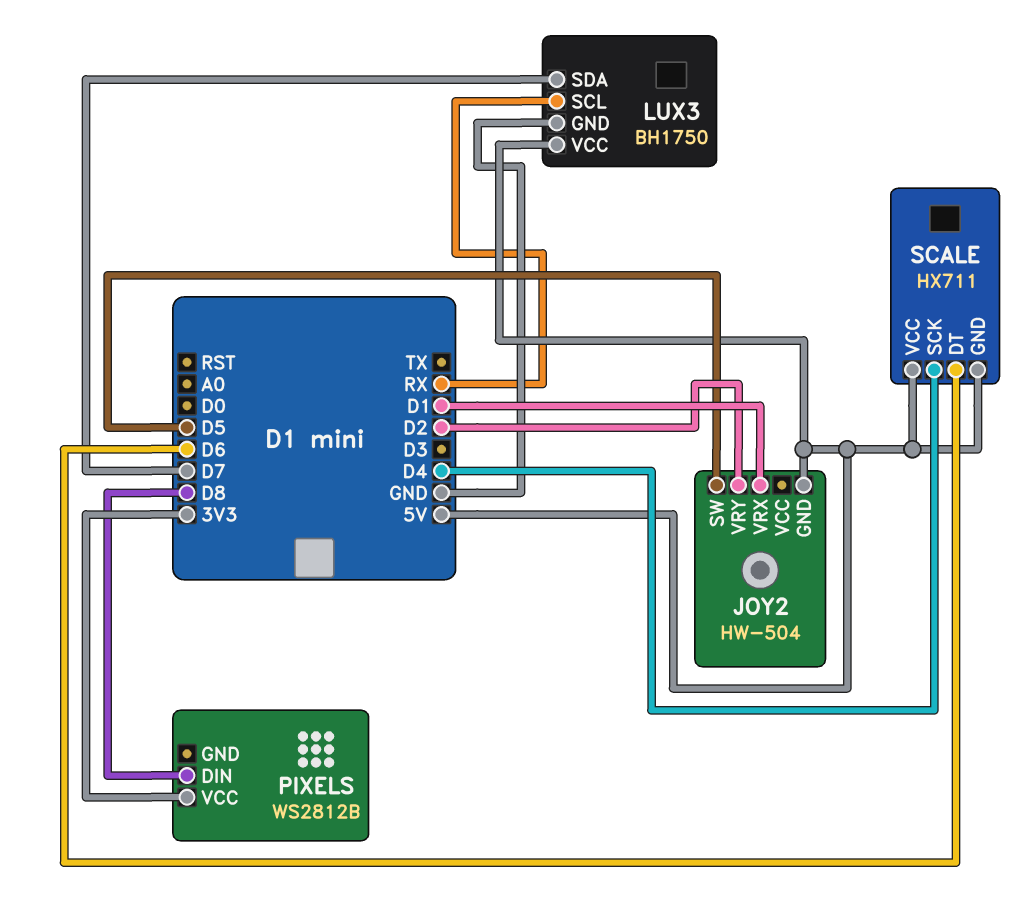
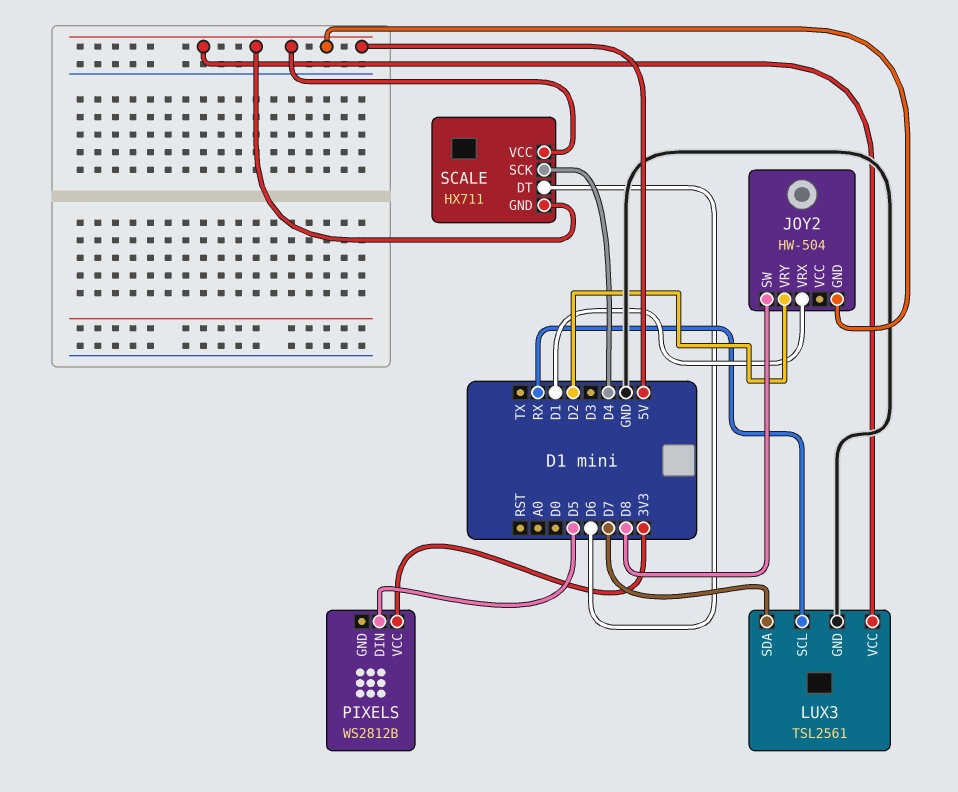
JOY2 pin SW: D5 -> D8
LUX3: BH1750 -> TSL2561
PIXELS pin DIN: D8 -> D5

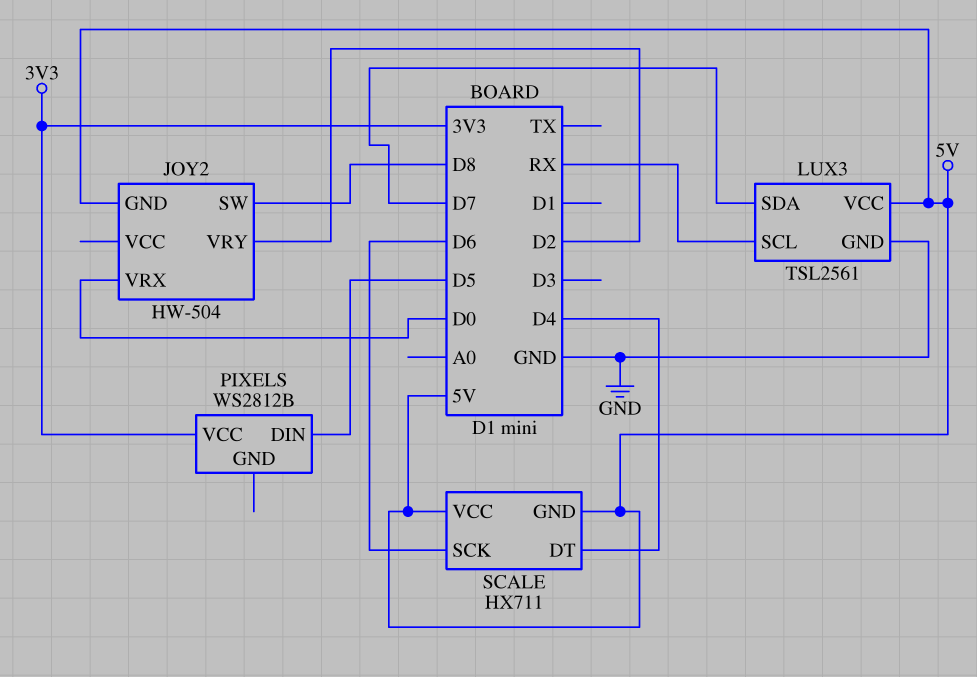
JOY2 pin VRX: D1 -> D0
SCALE pin DT: D6 -> D4
SCALE pin SCK: D4 -> D6

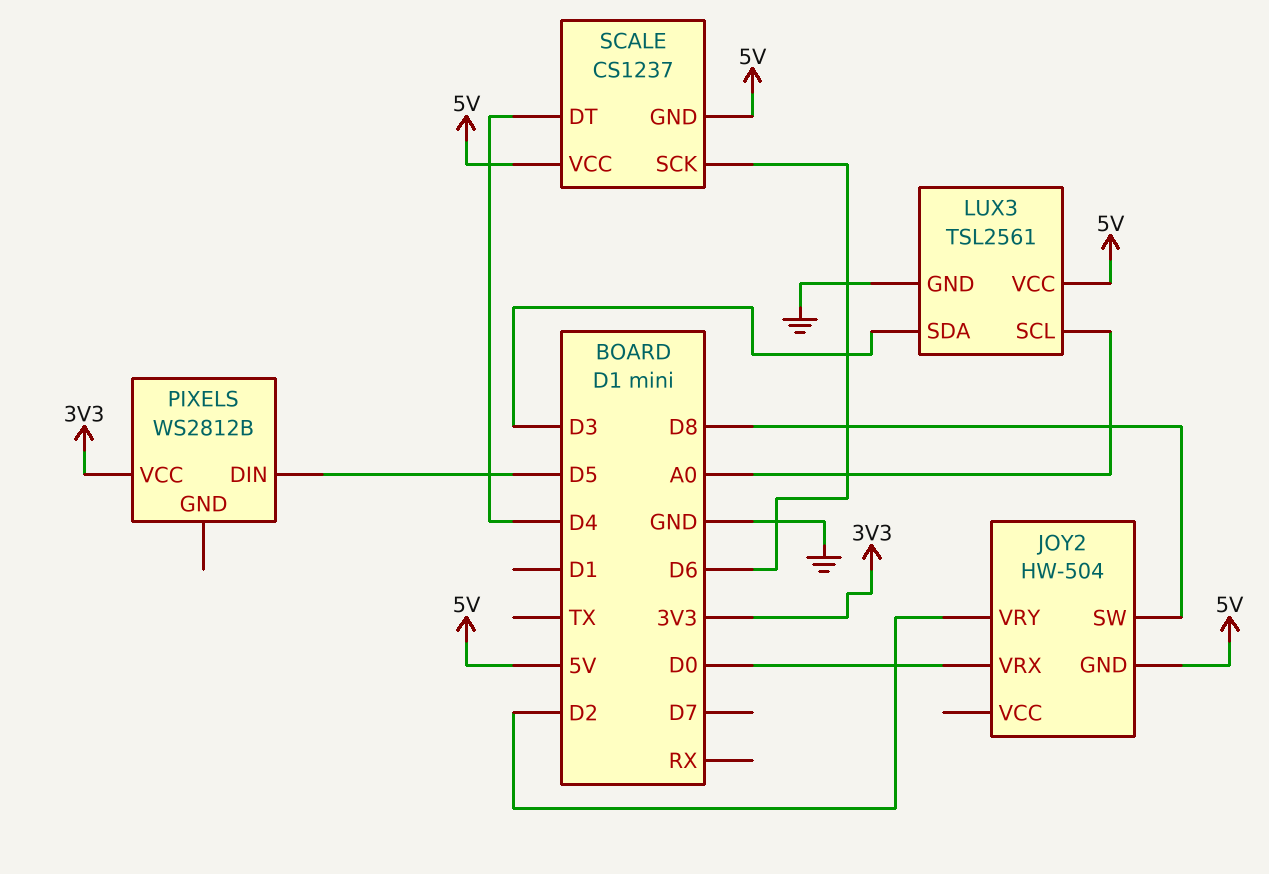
LUX3 pin SCL: RX -> A0
LUX3 pin SDA: D7 -> D3
SCALE: HX711 -> CS1237

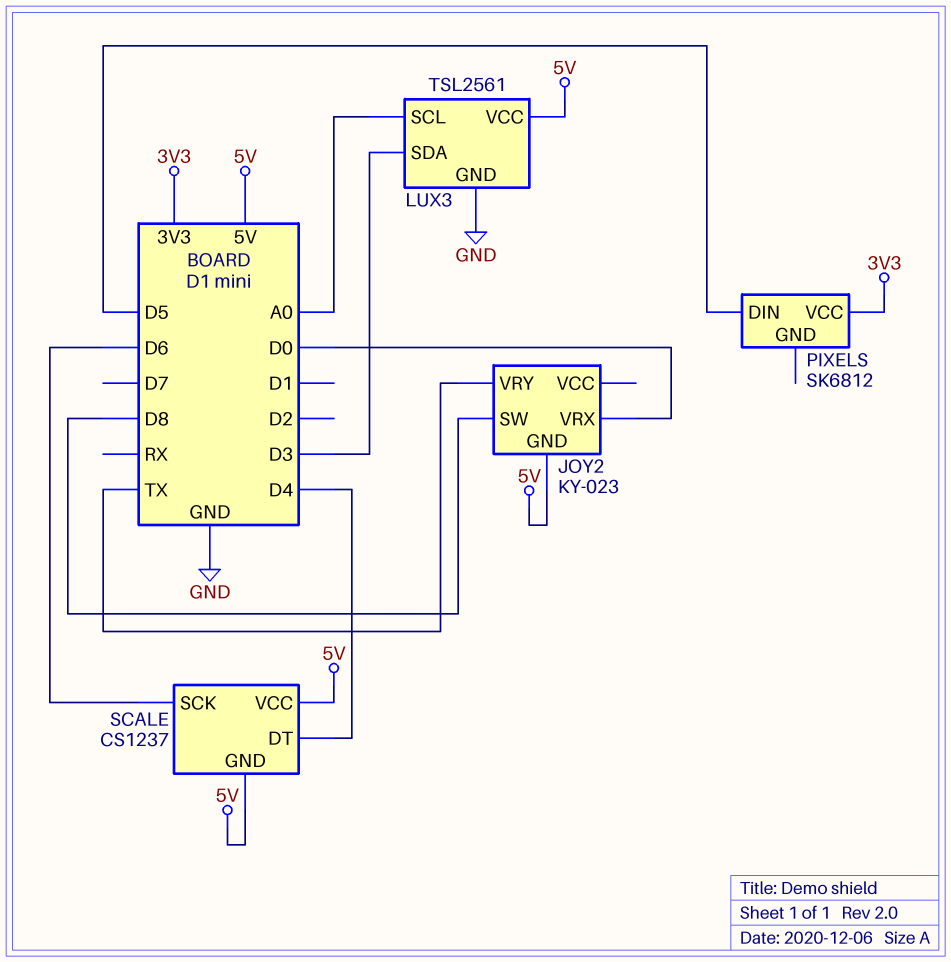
JOY2: HW-504 -> KY-023
JOY2 pin VRY: D2 -> TX
PIXELS: WS2812B -> SK6812

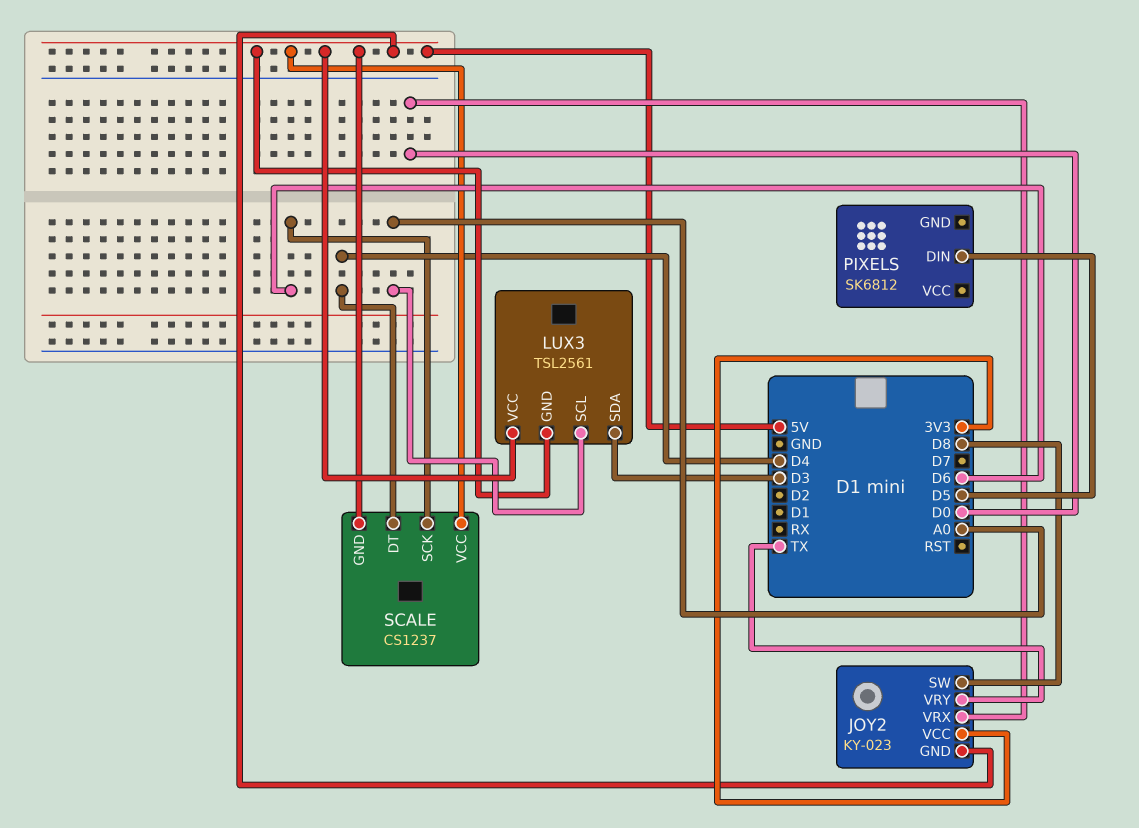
JOY2 pin VCC: none -> 3V3
LUX3 pin GND: GND -> 5V
PIXELS pin VCC: 3V3 -> none

